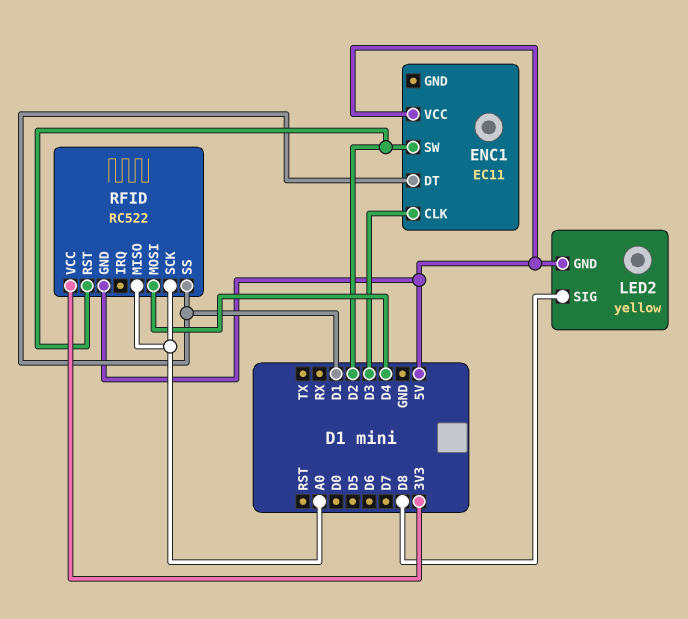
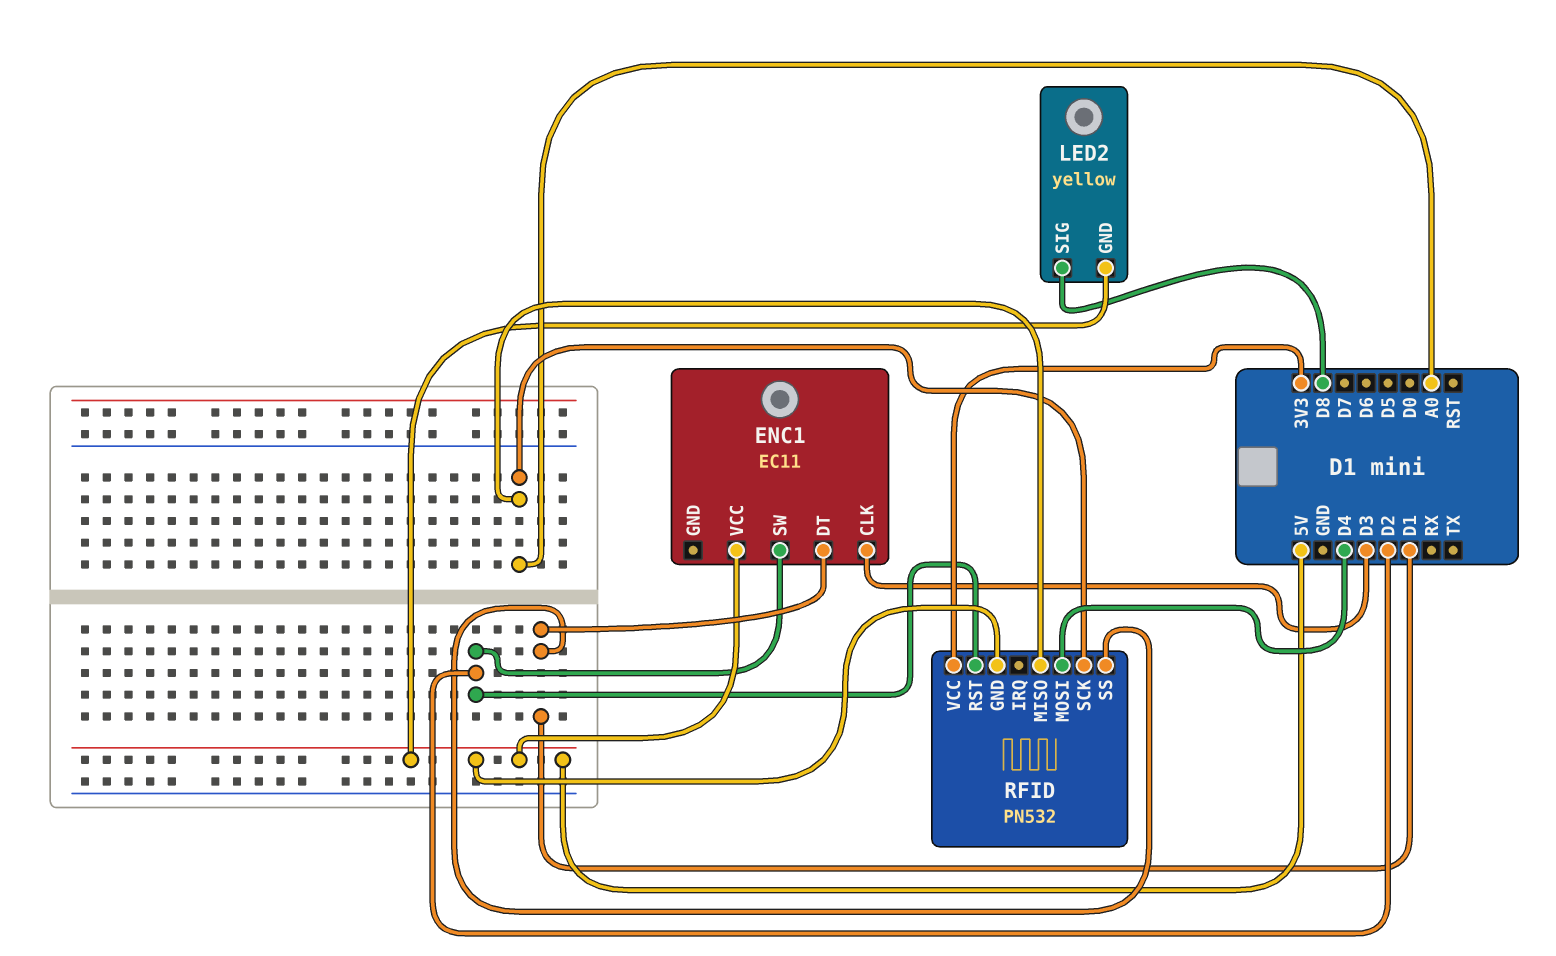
RFID: RC522 -> PN532

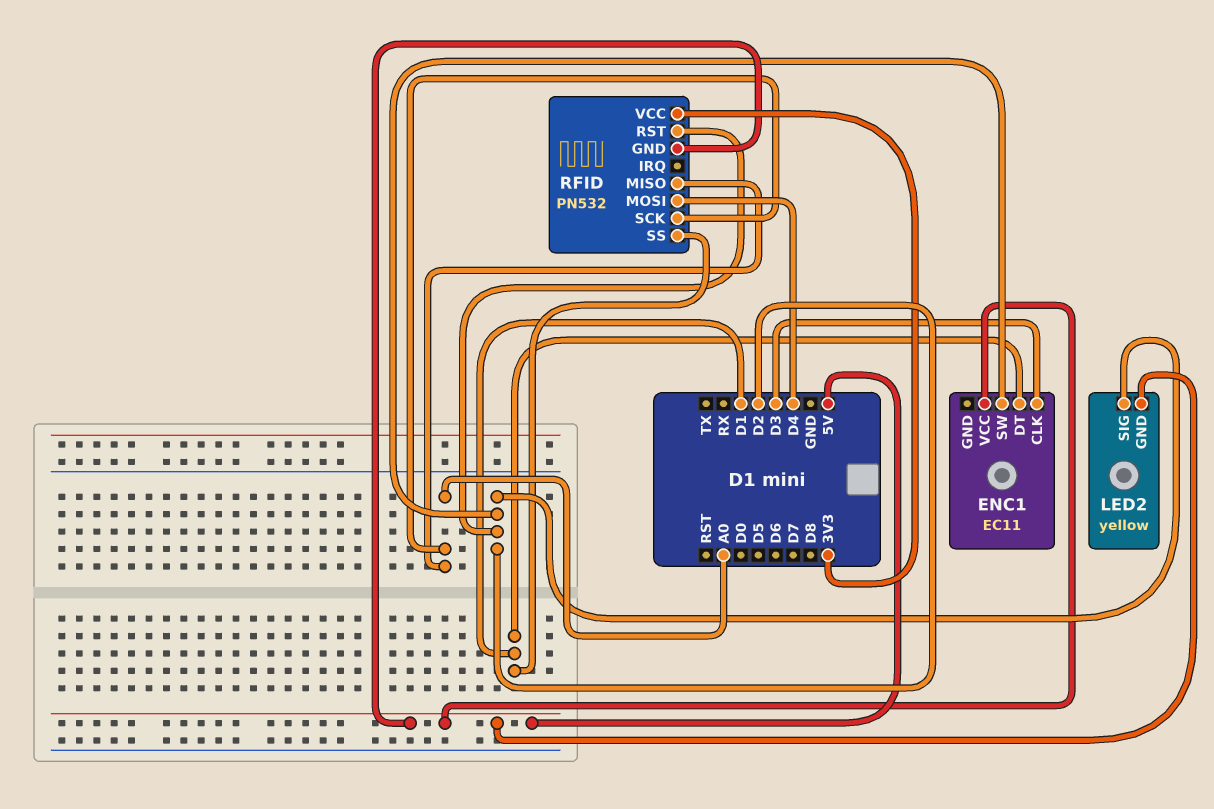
LED2 pin SIG: D8 -> D2

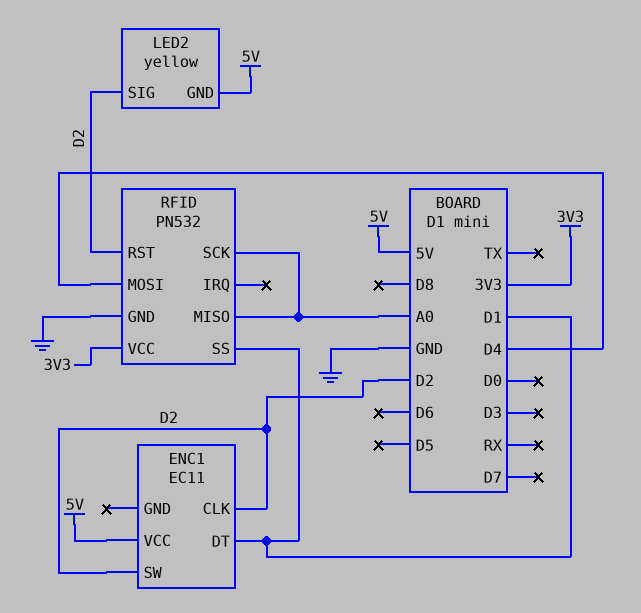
ENC1 pin CLK: D3 -> D2
RFID pin GND: 5V -> GND

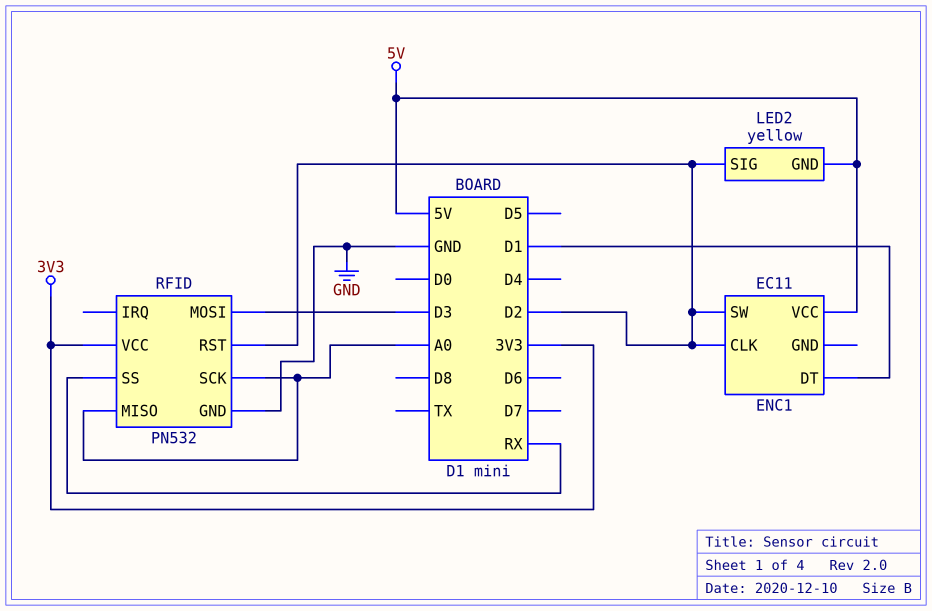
RFID pin MOSI: D4 -> D3
RFID pin SS: D1 -> RX

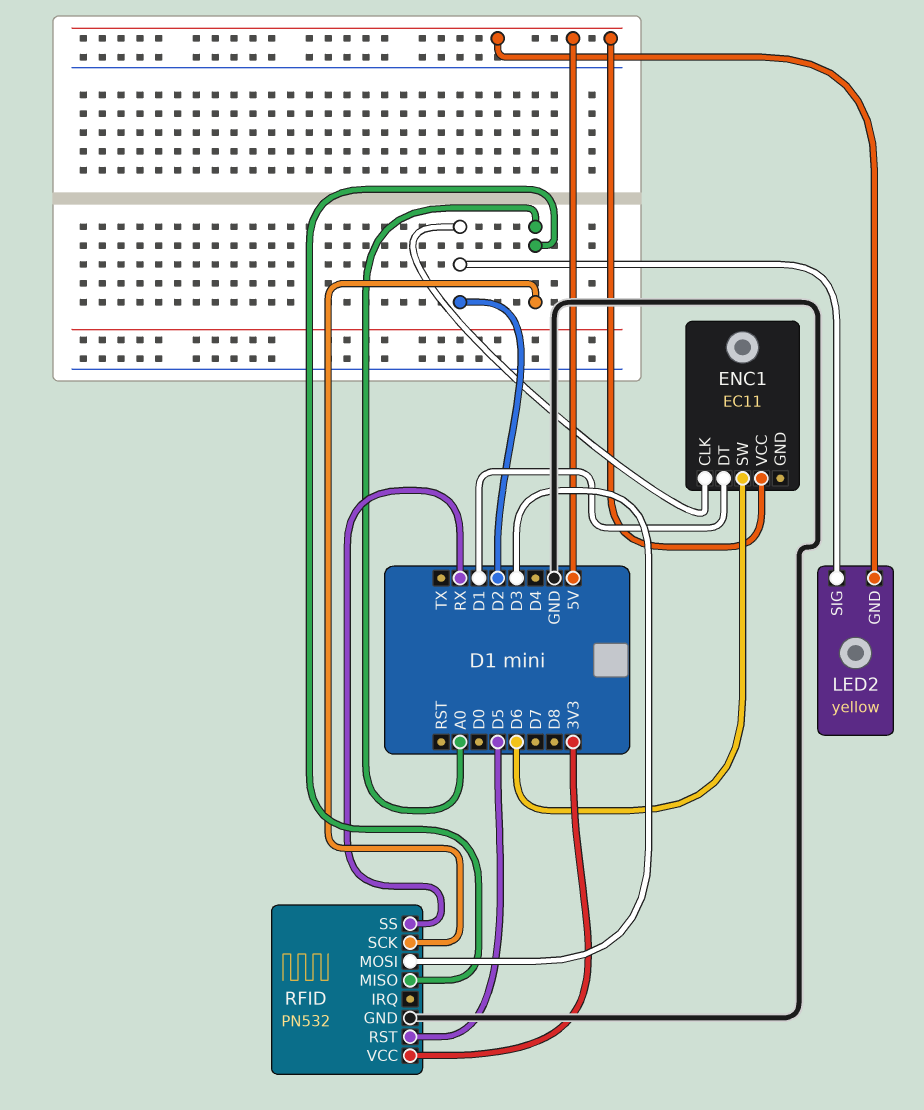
ENC1 pin SW: D2 -> D6
RFID pin RST: D2 -> D5

